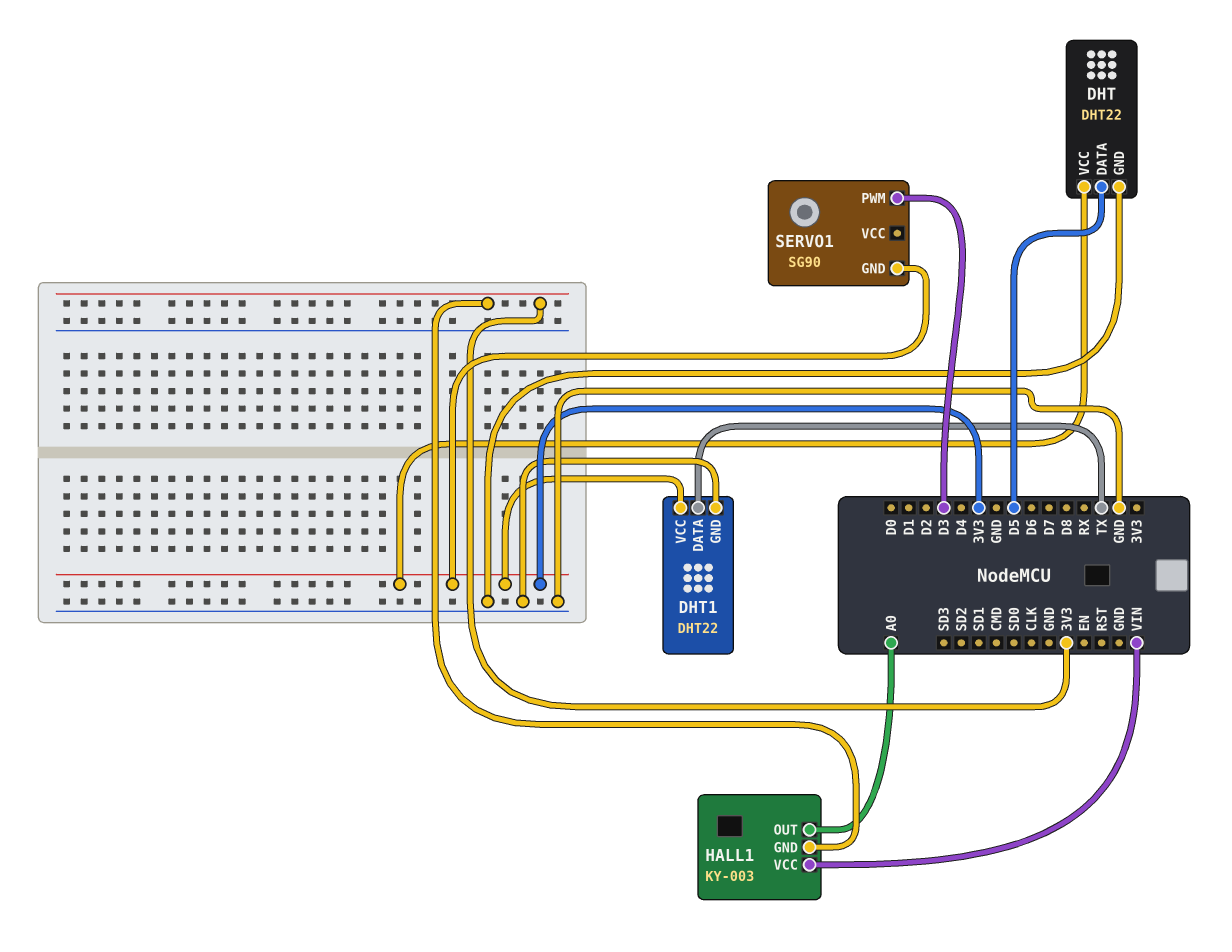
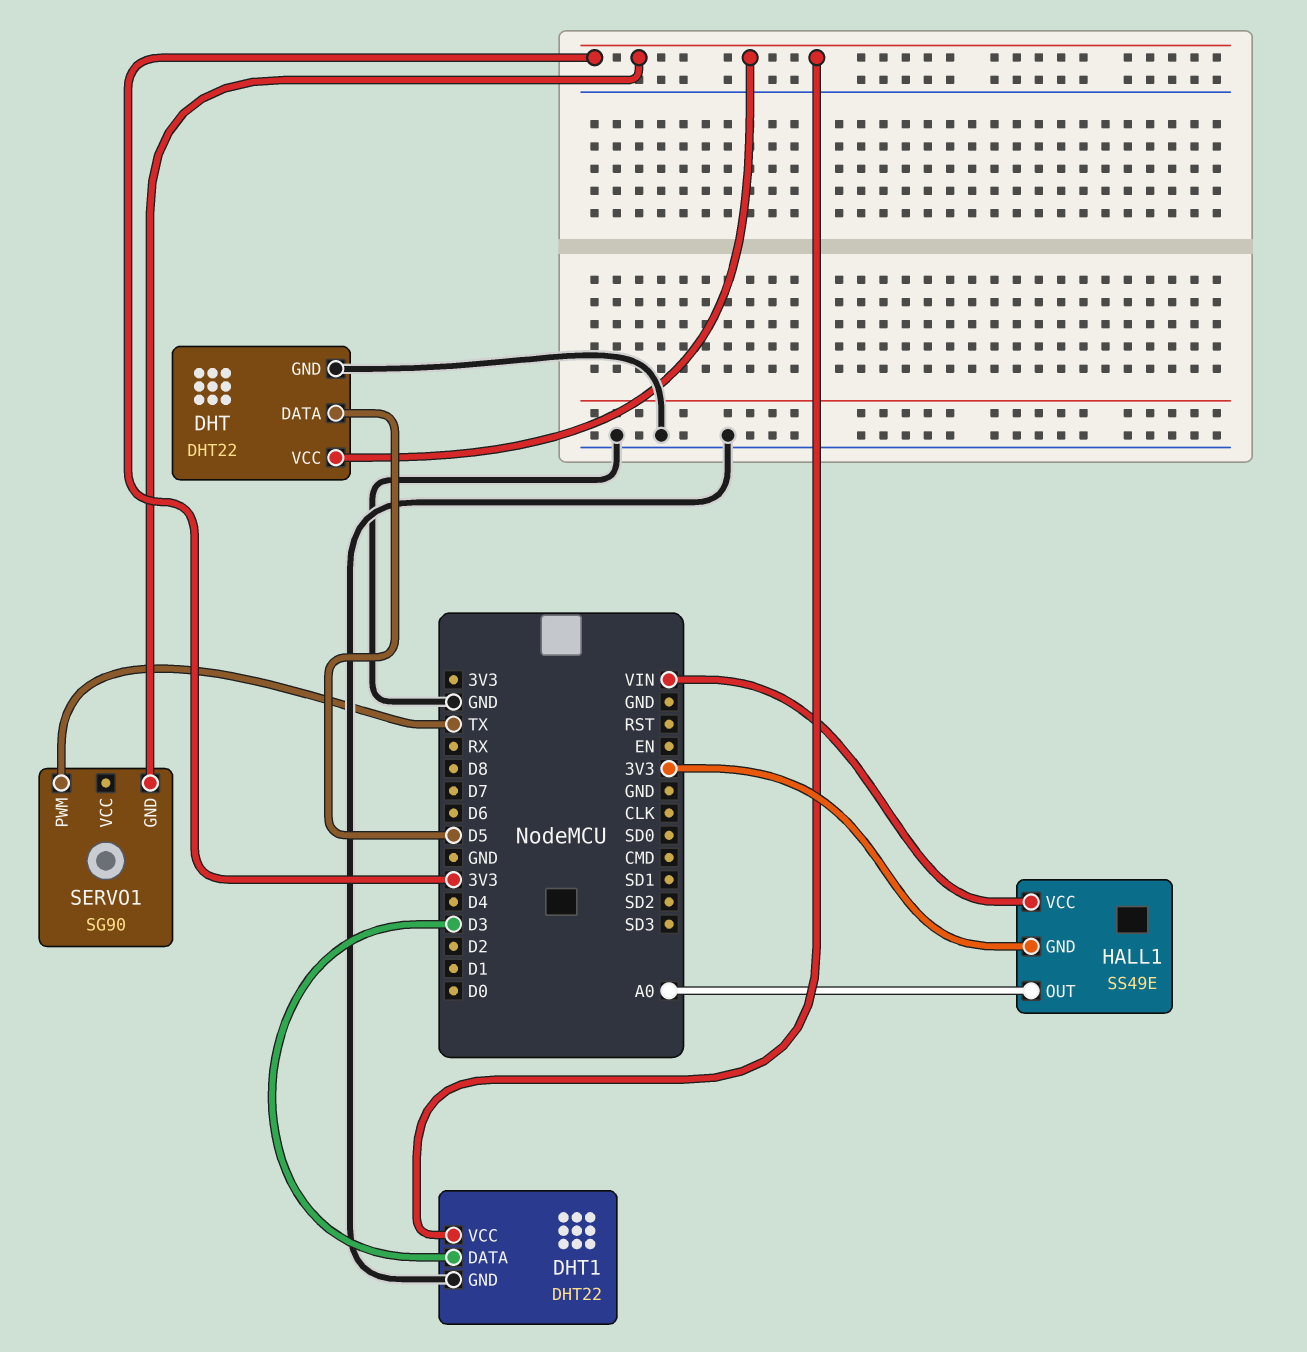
DHT1 pin DATA: TX -> D3
HALL1: KY-003 -> SS49E
SERVO1 pin PWM: D3 -> TX

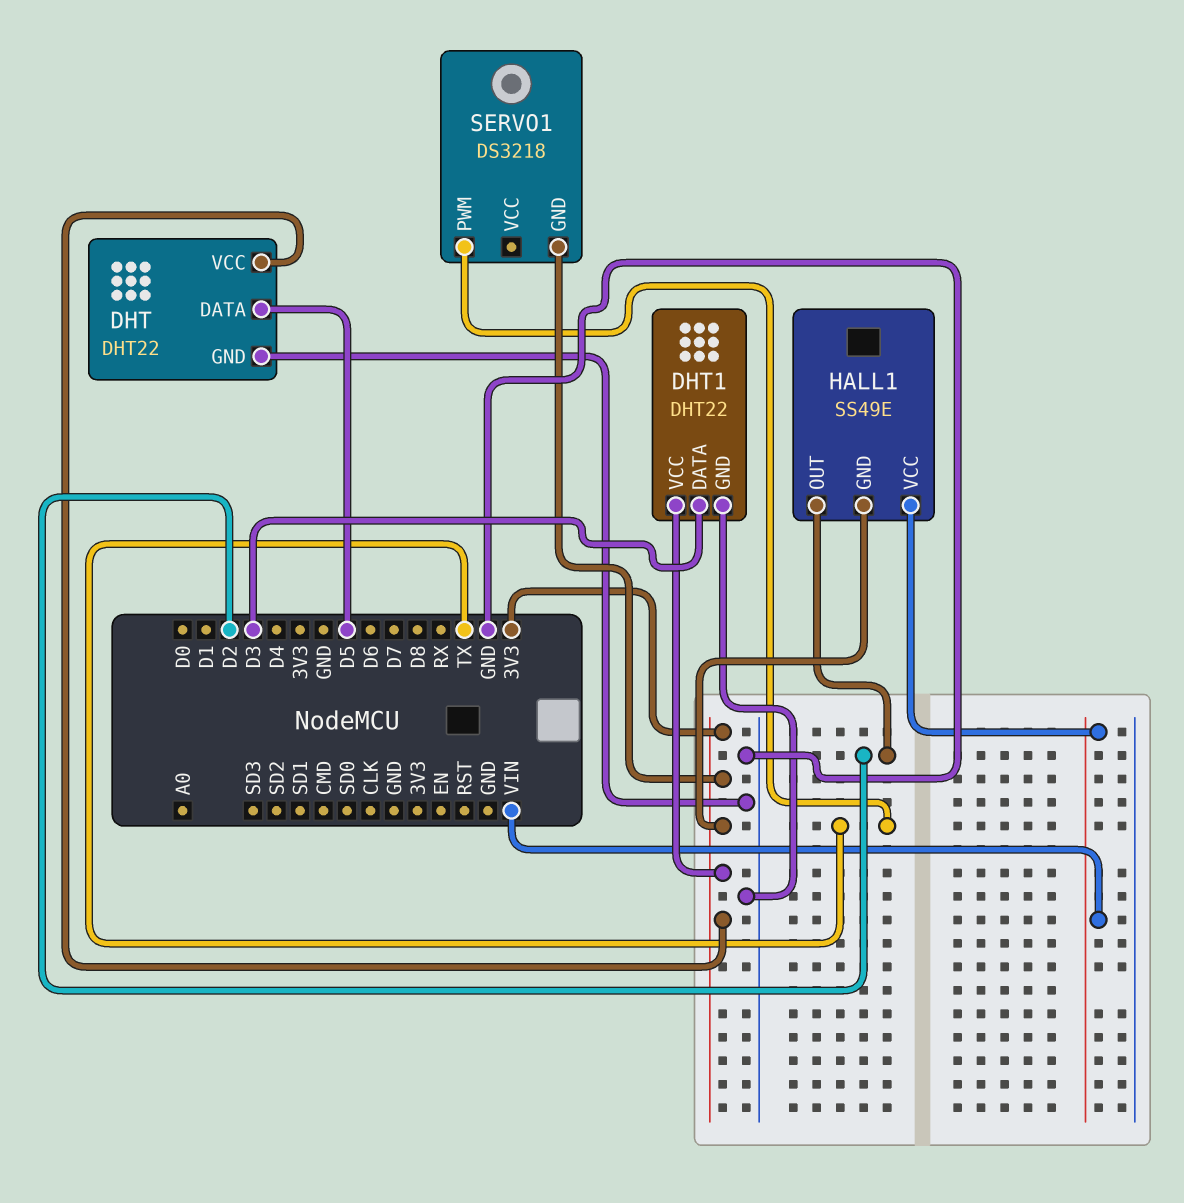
HALL1 pin OUT: A0 -> D2
SERVO1: SG90 -> DS3218

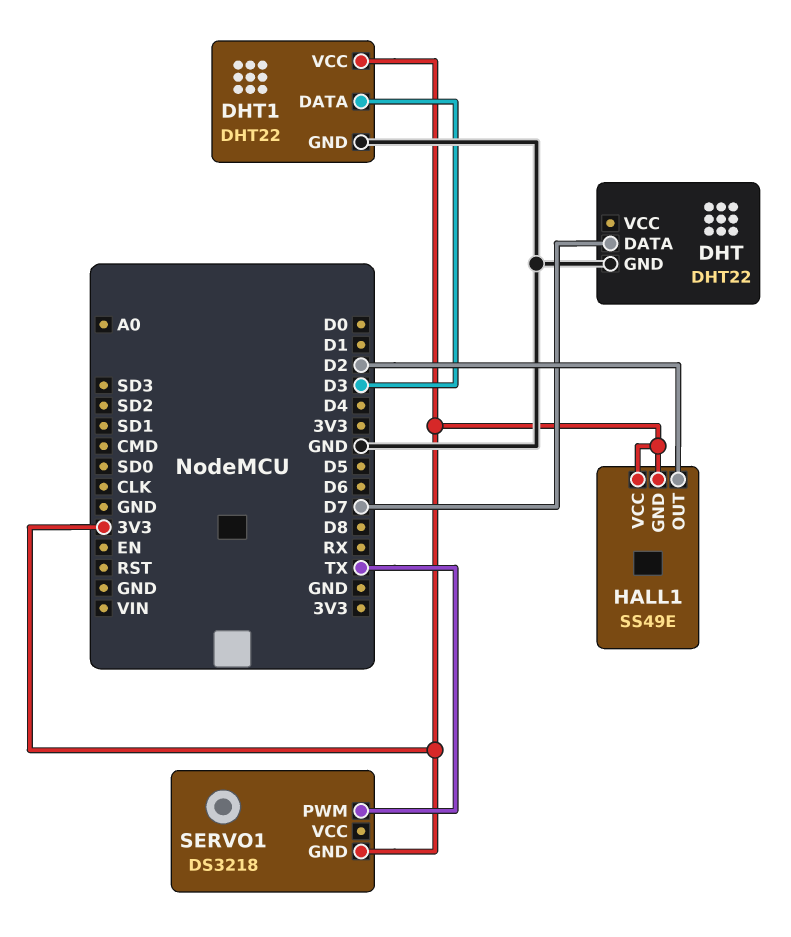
DHT pin DATA: D5 -> D7
DHT pin VCC: 3V3 -> none
HALL1 pin VCC: VIN -> 3V3

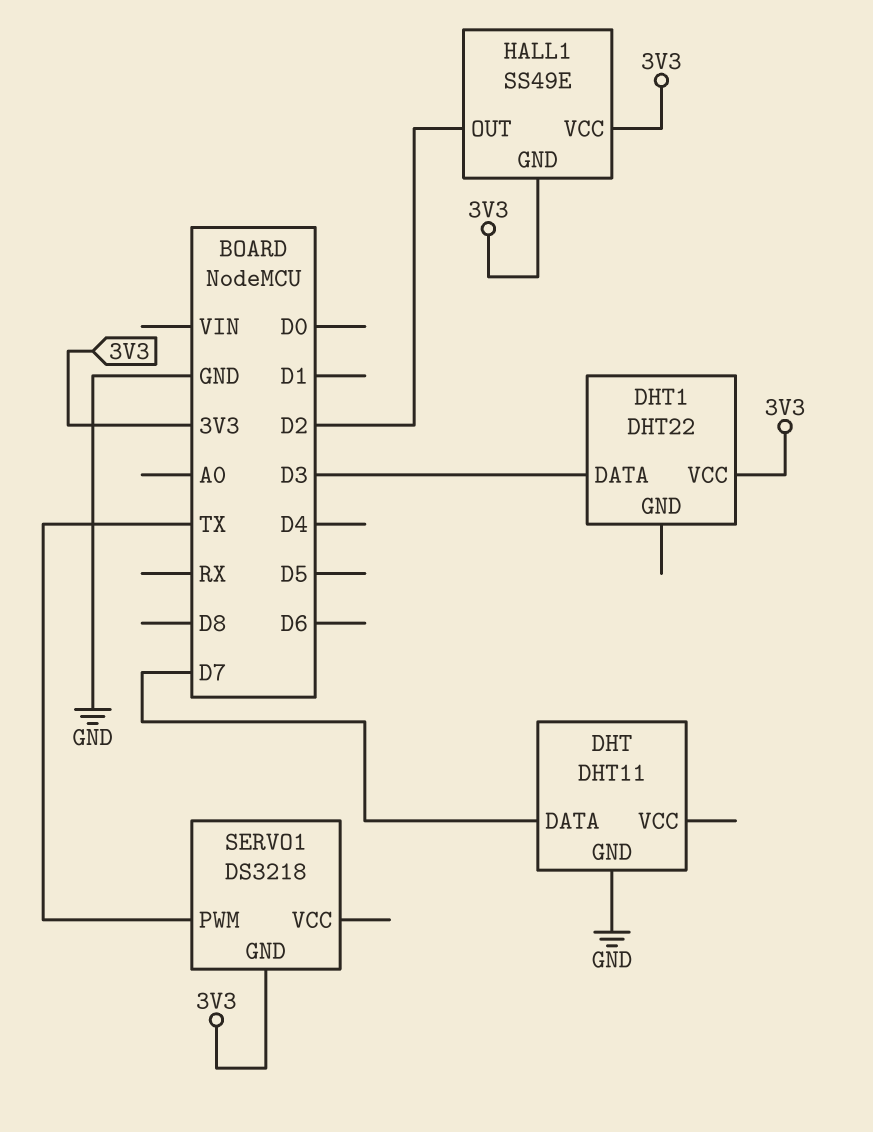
DHT: DHT22 -> DHT11
DHT1 pin GND: GND -> none

